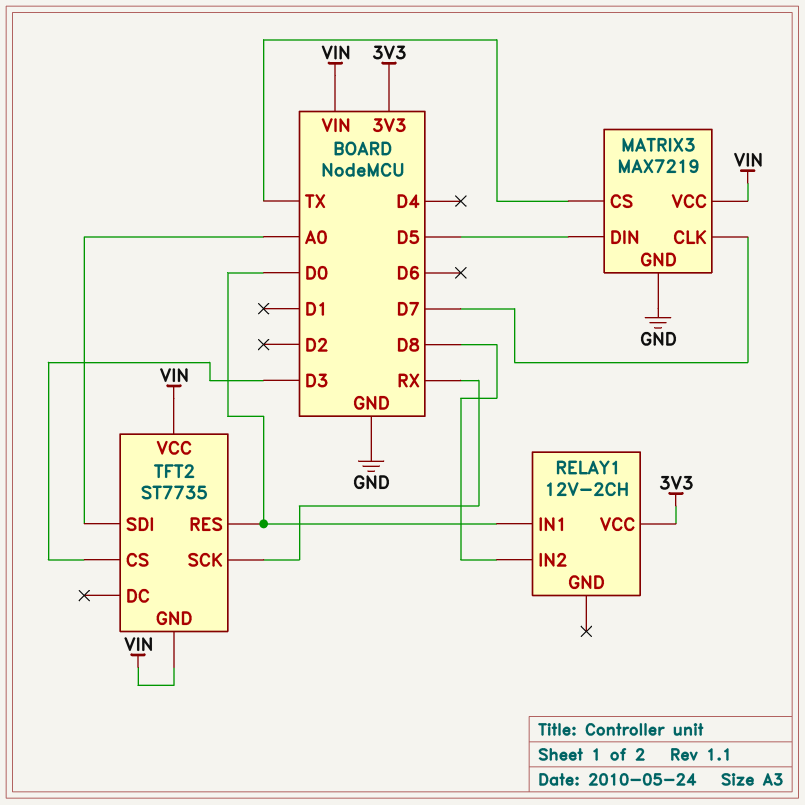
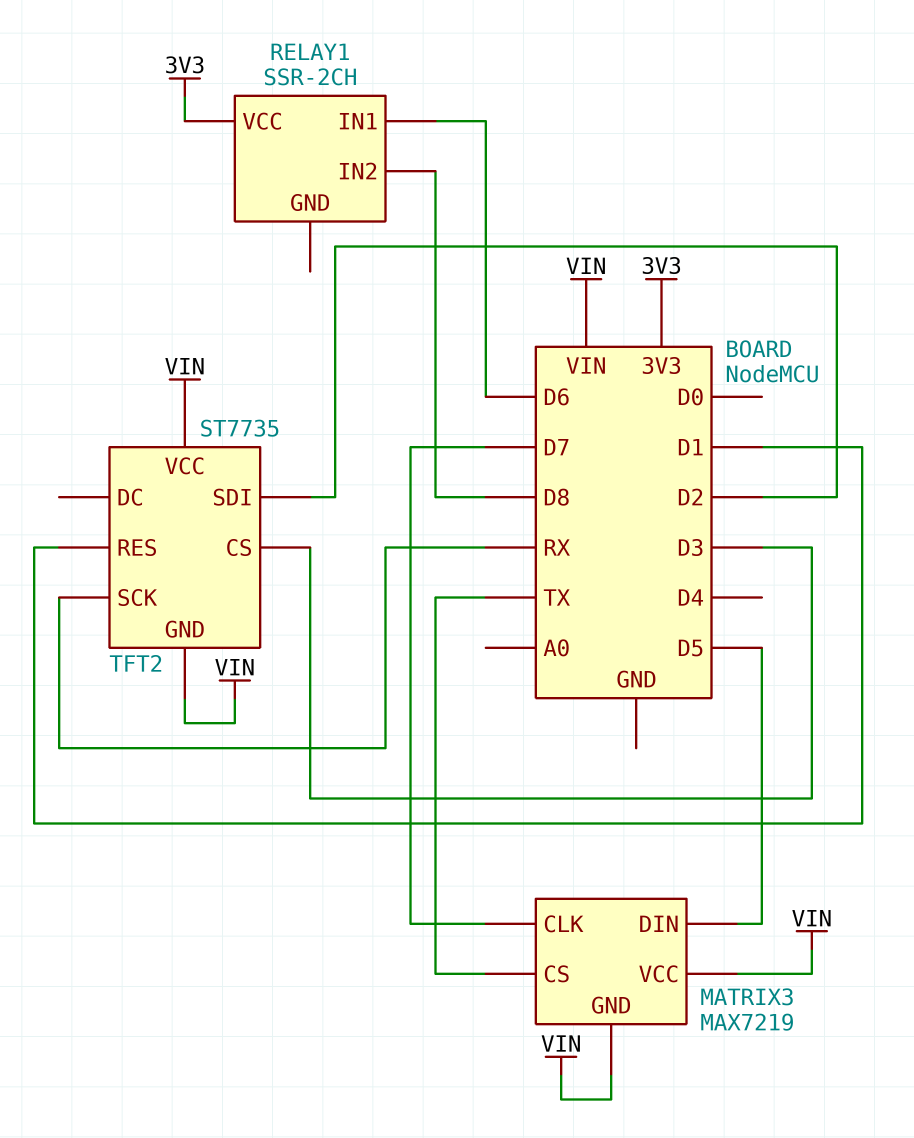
MATRIX3 pin GND: GND -> VIN
RELAY1: 12V-2CH -> SSR-2CH
RELAY1 pin IN1: D0 -> D6
TFT2 pin RES: D0 -> D1
TFT2 pin SDI: A0 -> D2

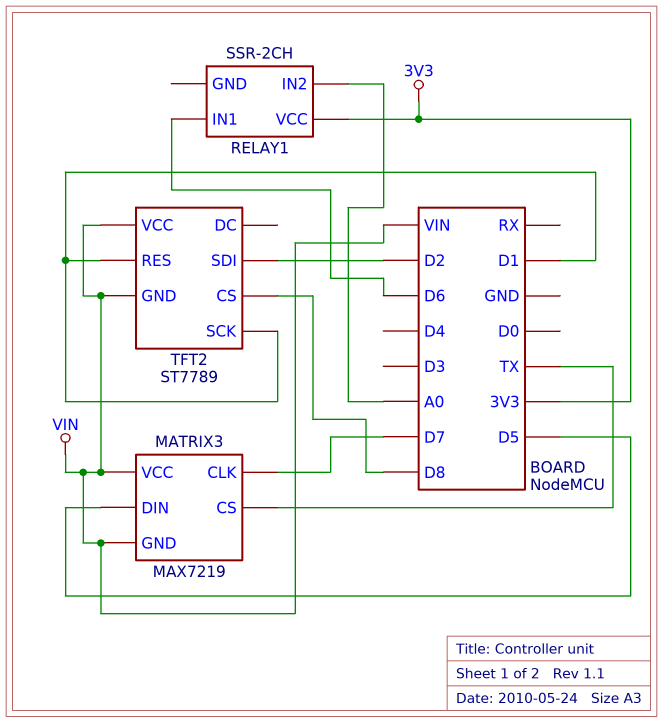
RELAY1 pin IN2: D8 -> A0
TFT2: ST7735 -> ST7789
TFT2 pin CS: D3 -> D8
TFT2 pin SCK: RX -> D1

